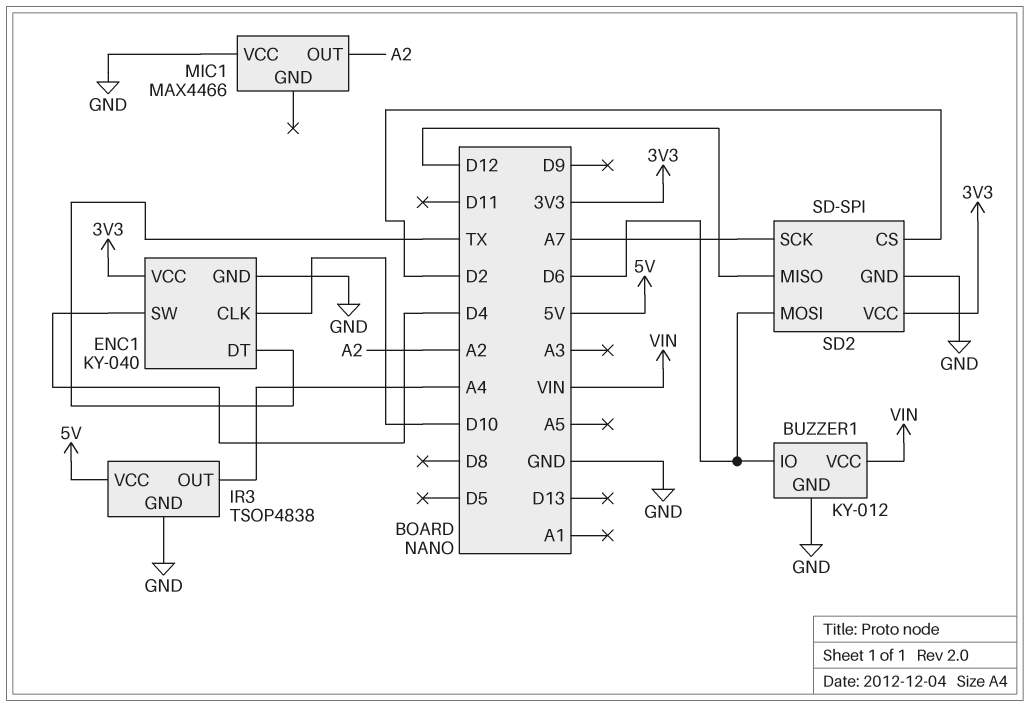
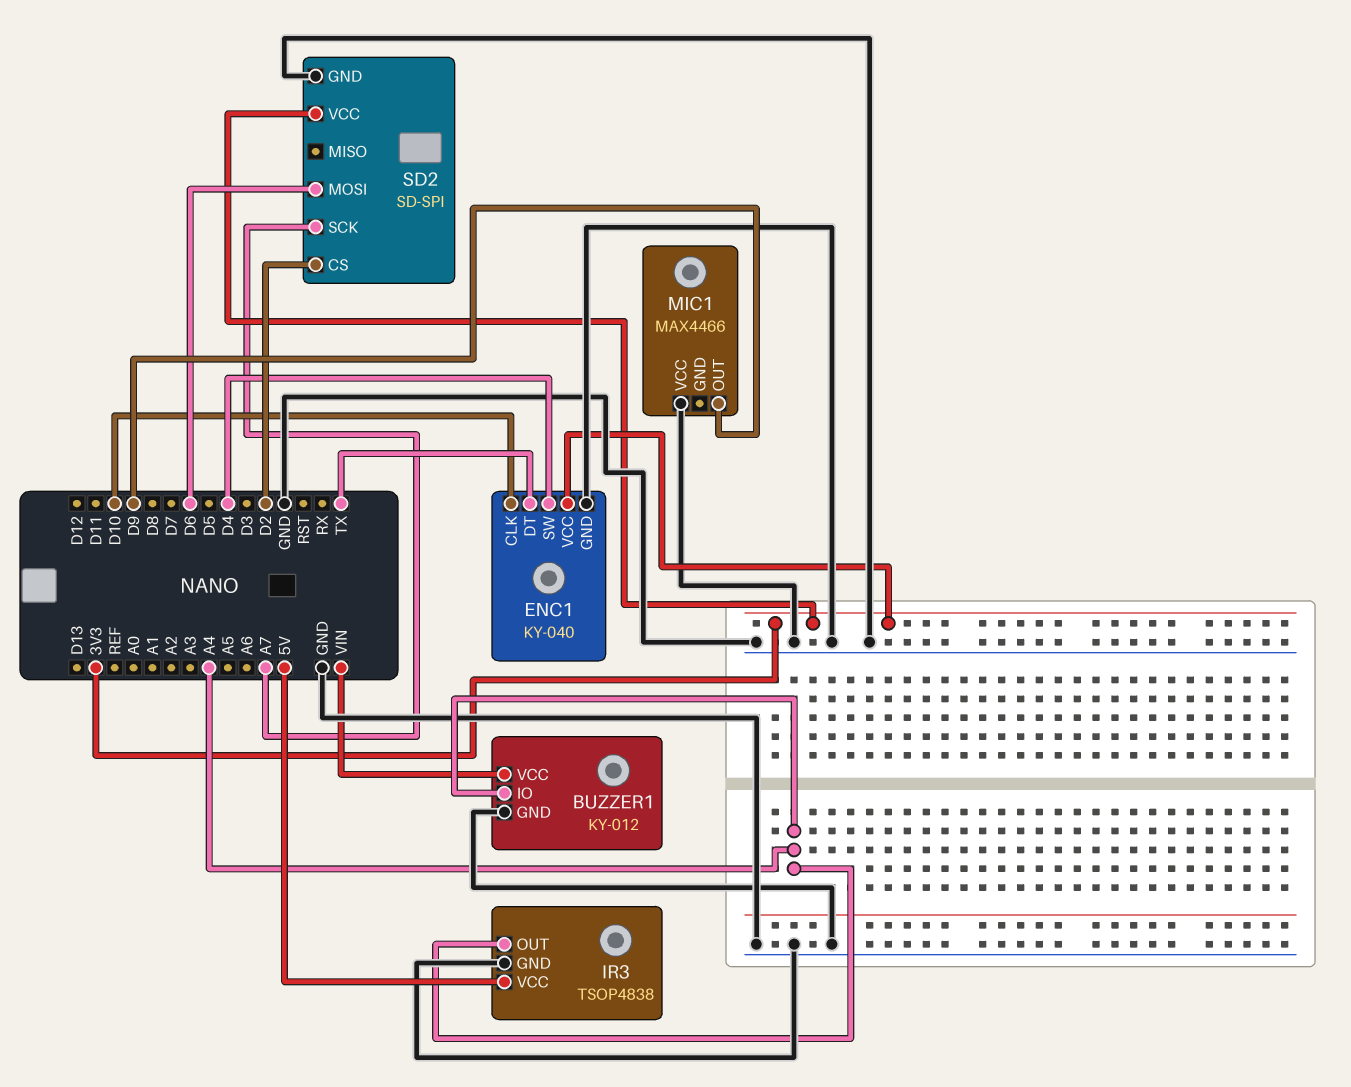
BUZZER1 pin IO: D6 -> A4
MIC1 pin OUT: A2 -> D9
SD2 pin MISO: D12 -> none

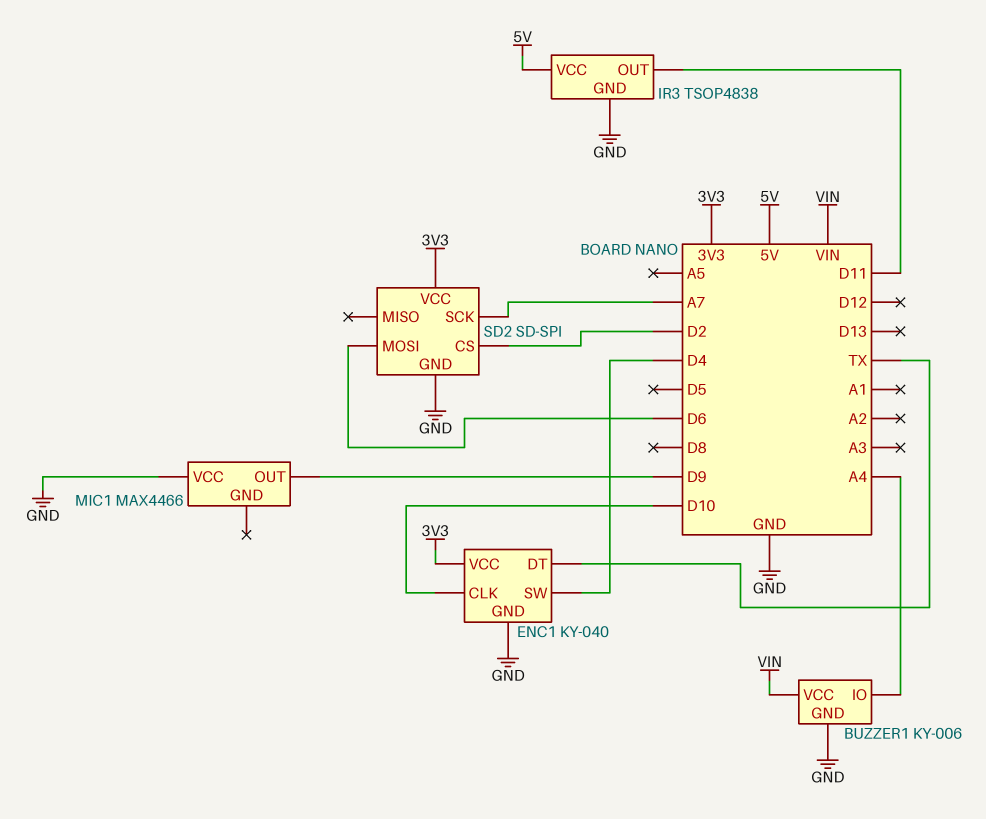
BUZZER1: KY-012 -> KY-006
IR3 pin OUT: A4 -> D11

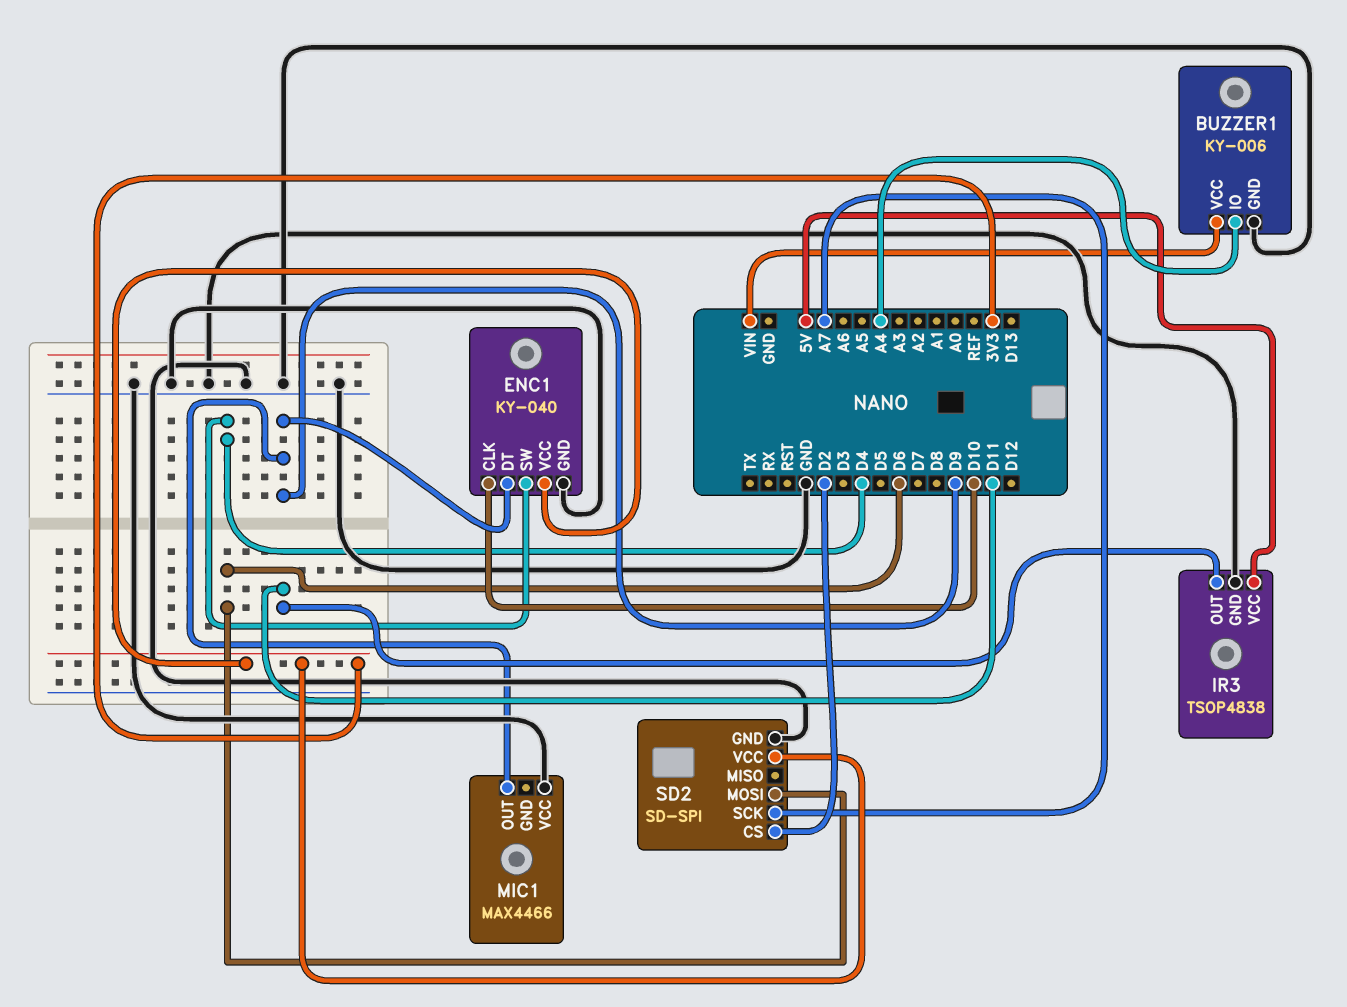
ENC1 pin DT: TX -> D9

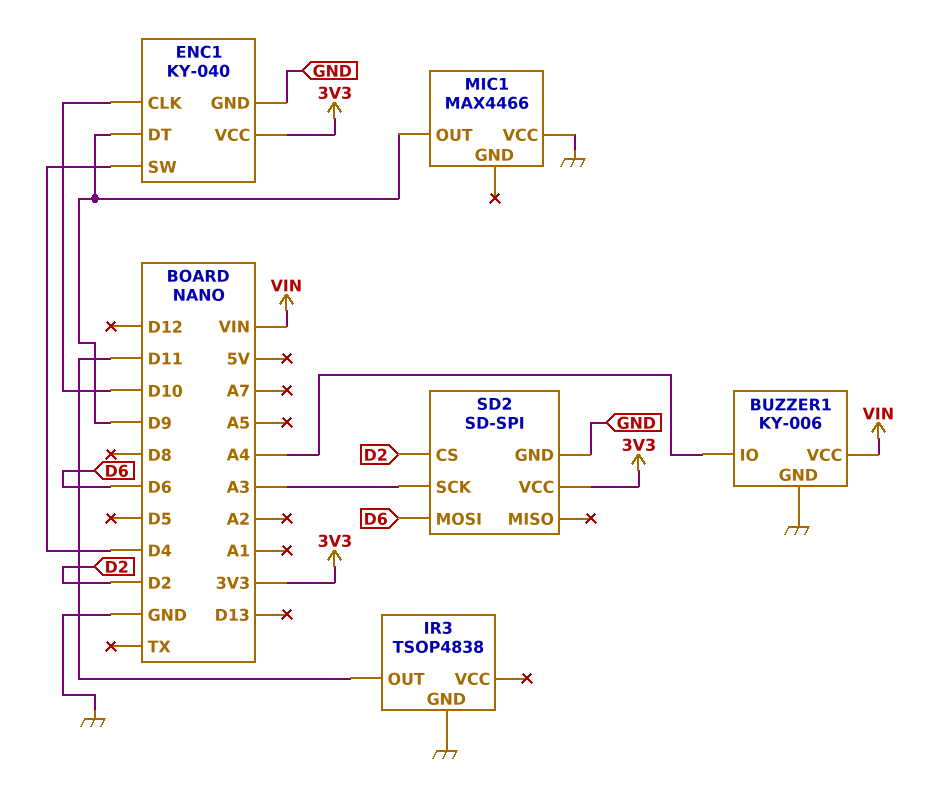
IR3 pin VCC: 5V -> none
SD2 pin SCK: A7 -> A3

